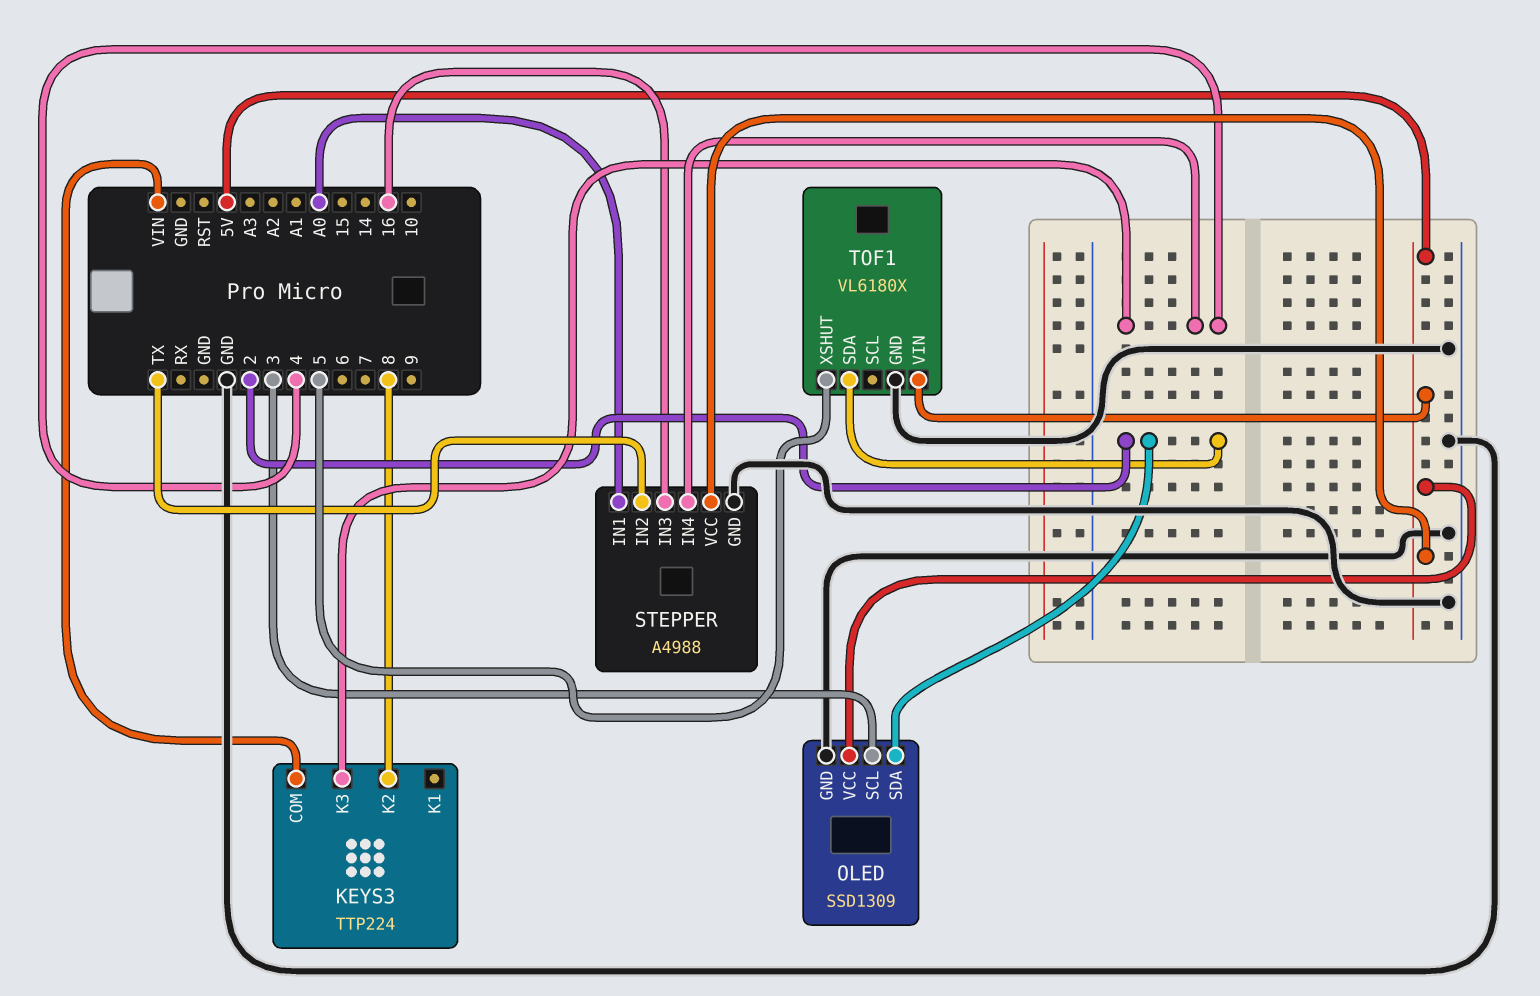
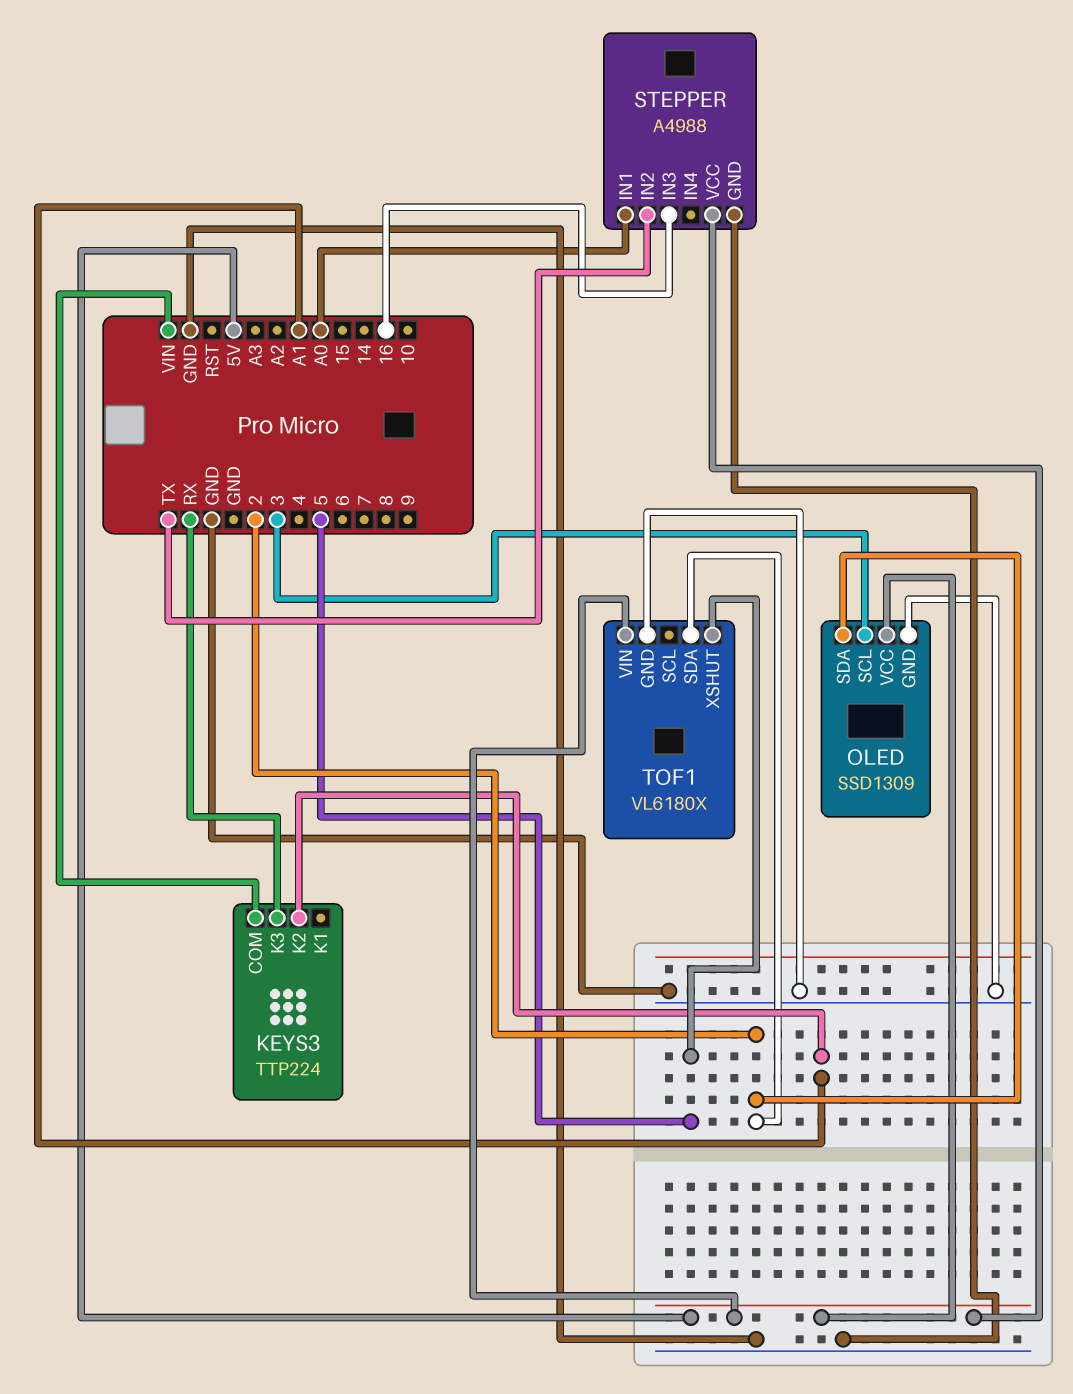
KEYS3 pin K2: 8 -> A1
KEYS3 pin K3: 4 -> RX
STEPPER pin IN4: 4 -> none

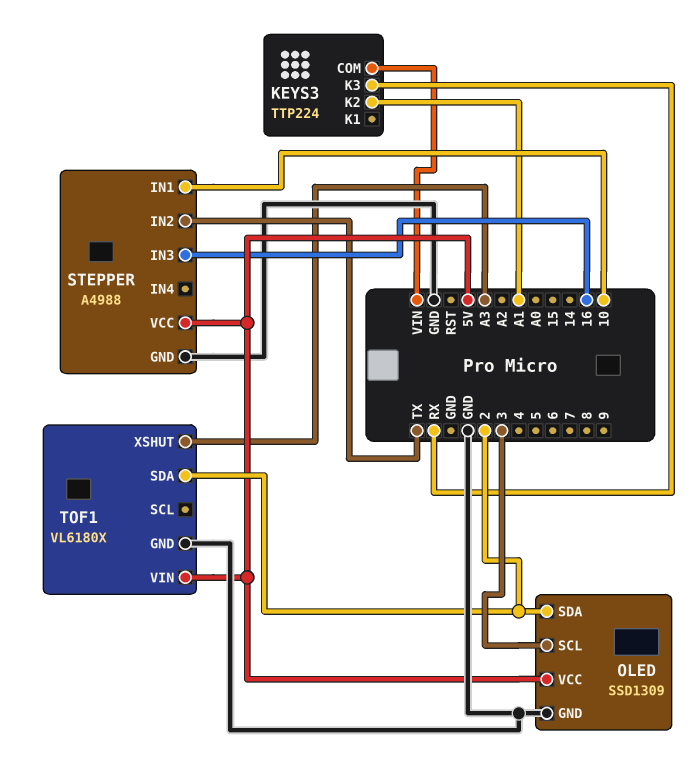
STEPPER pin IN1: A0 -> 10
TOF1 pin XSHUT: 5 -> A3

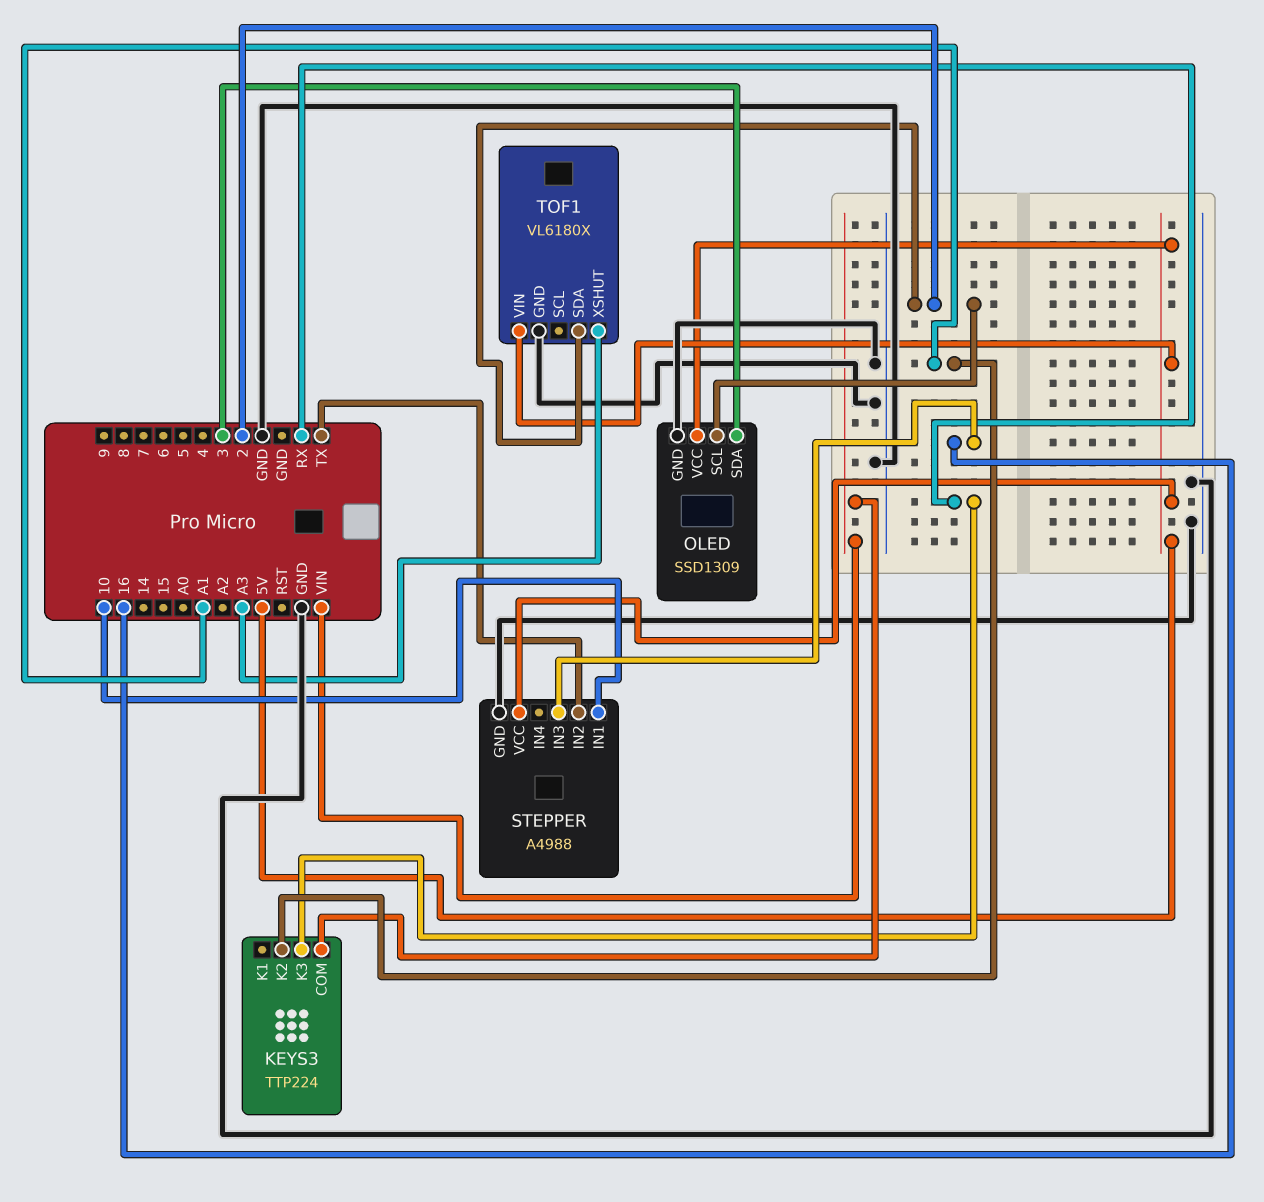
OLED pin SCL: 3 -> 2
OLED pin SDA: 2 -> 3

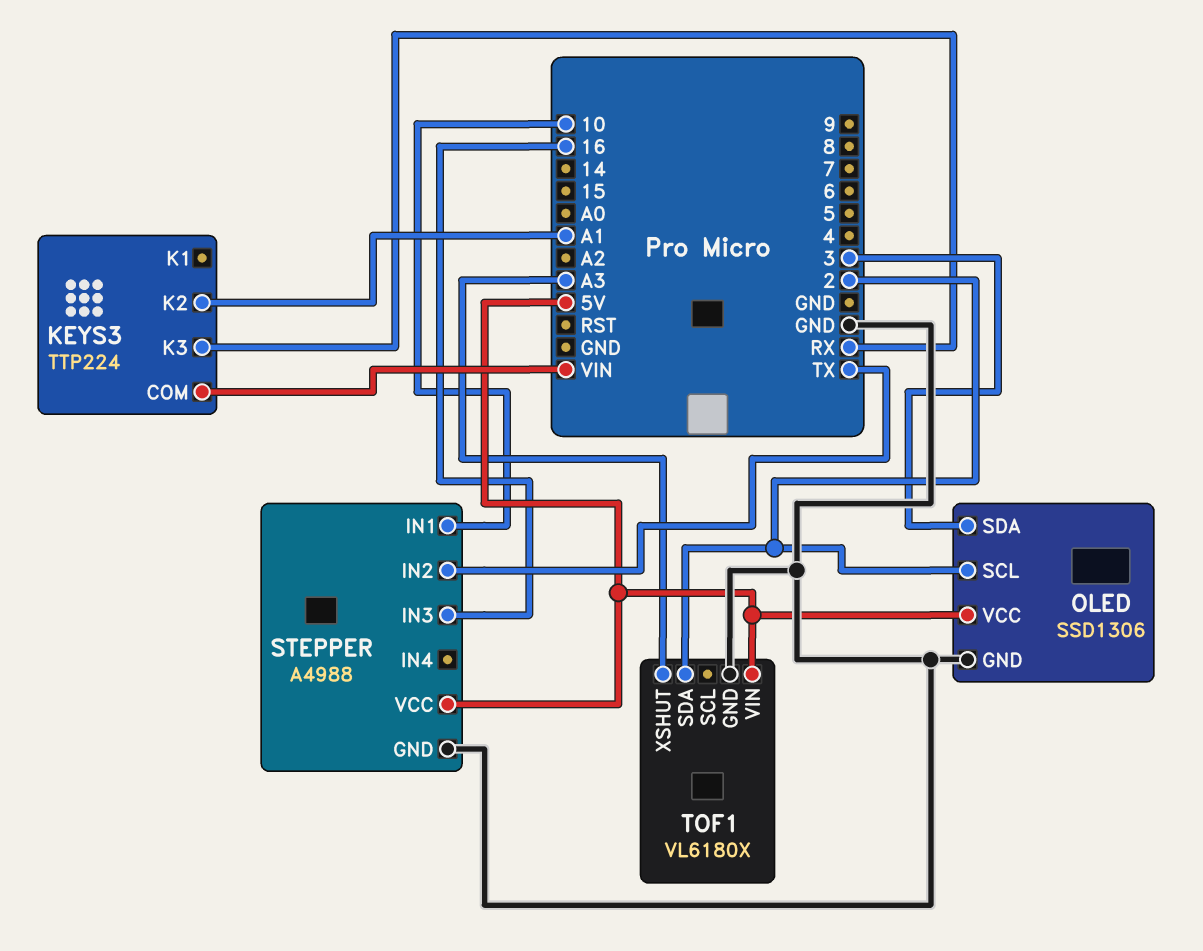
OLED: SSD1309 -> SSD1306

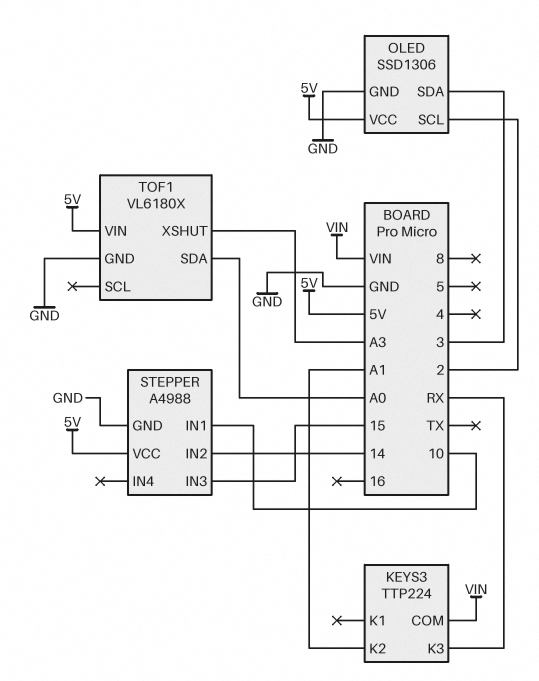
STEPPER pin IN2: TX -> 14
STEPPER pin IN3: 16 -> 15
TOF1 pin SDA: 2 -> A0

